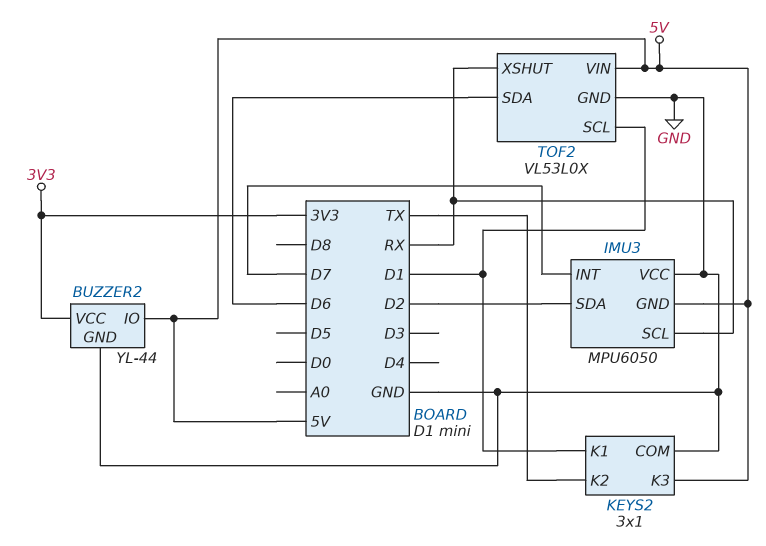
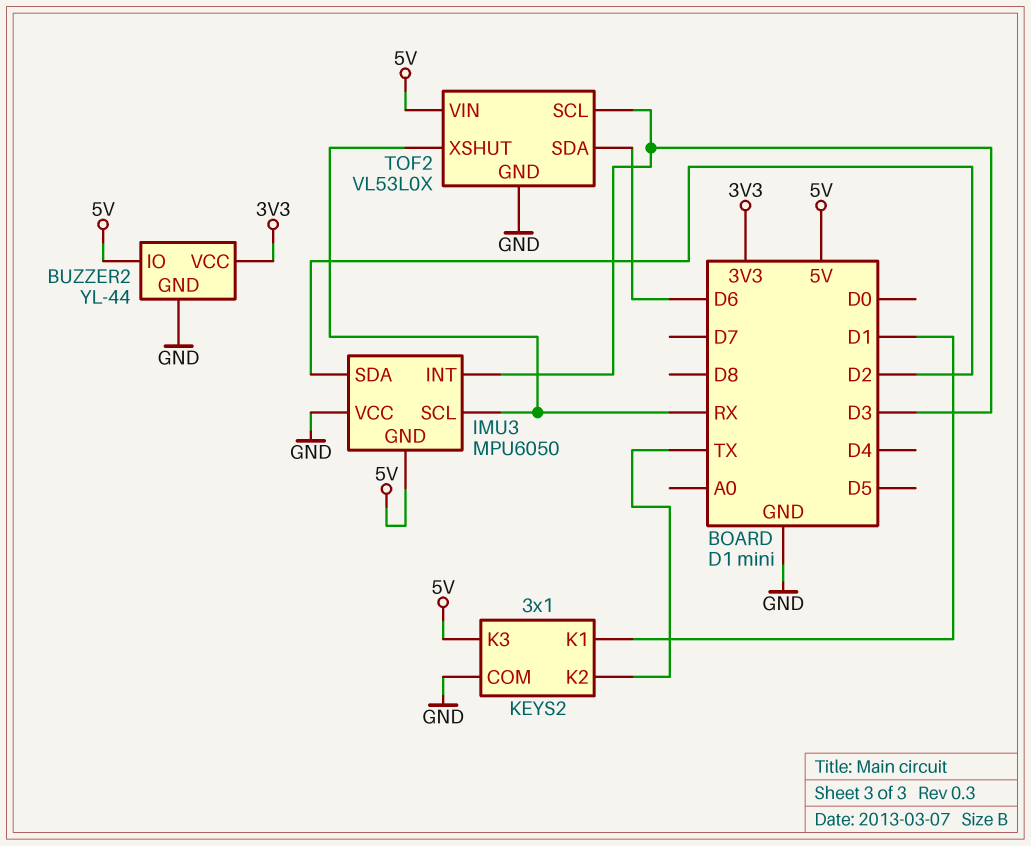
IMU3 pin INT: D7 -> D3
TOF2 pin SCL: D1 -> D3

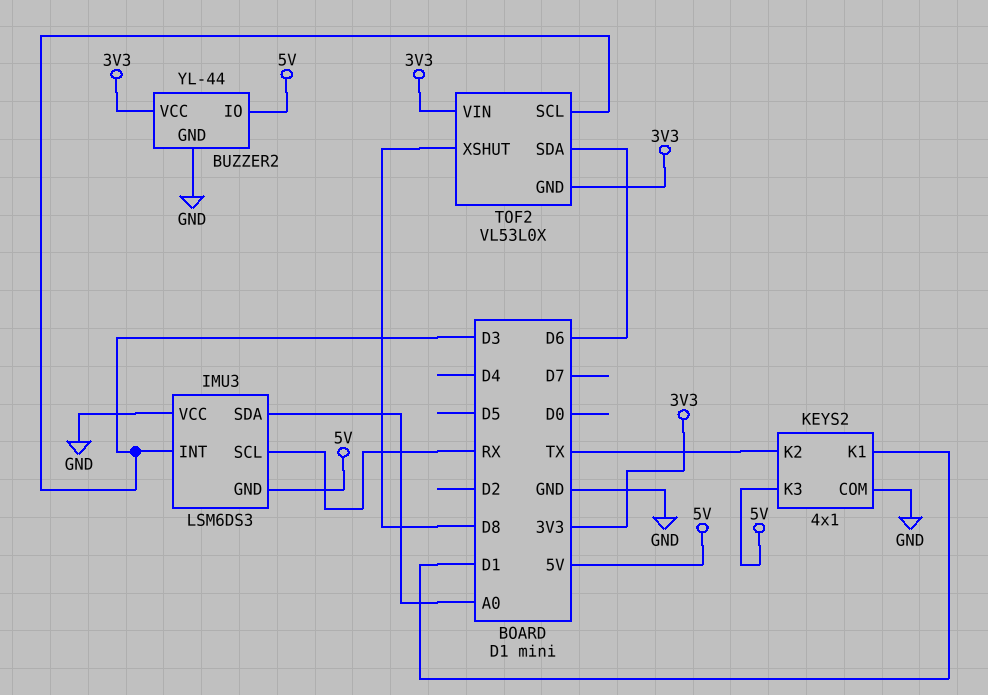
IMU3: MPU6050 -> LSM6DS3
IMU3 pin SDA: D2 -> A0
KEYS2: 3x1 -> 4x1
TOF2 pin GND: GND -> 3V3
TOF2 pin VIN: 5V -> 3V3
TOF2 pin XSHUT: RX -> D8

